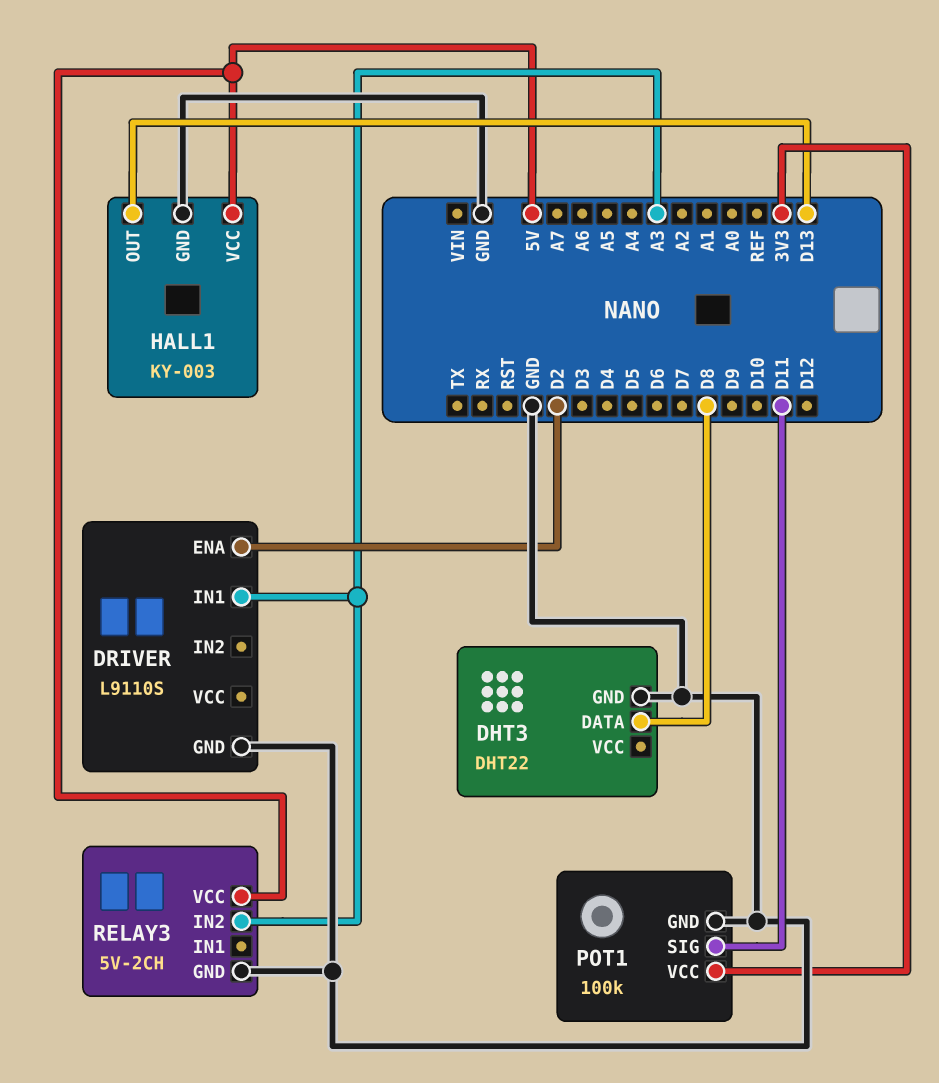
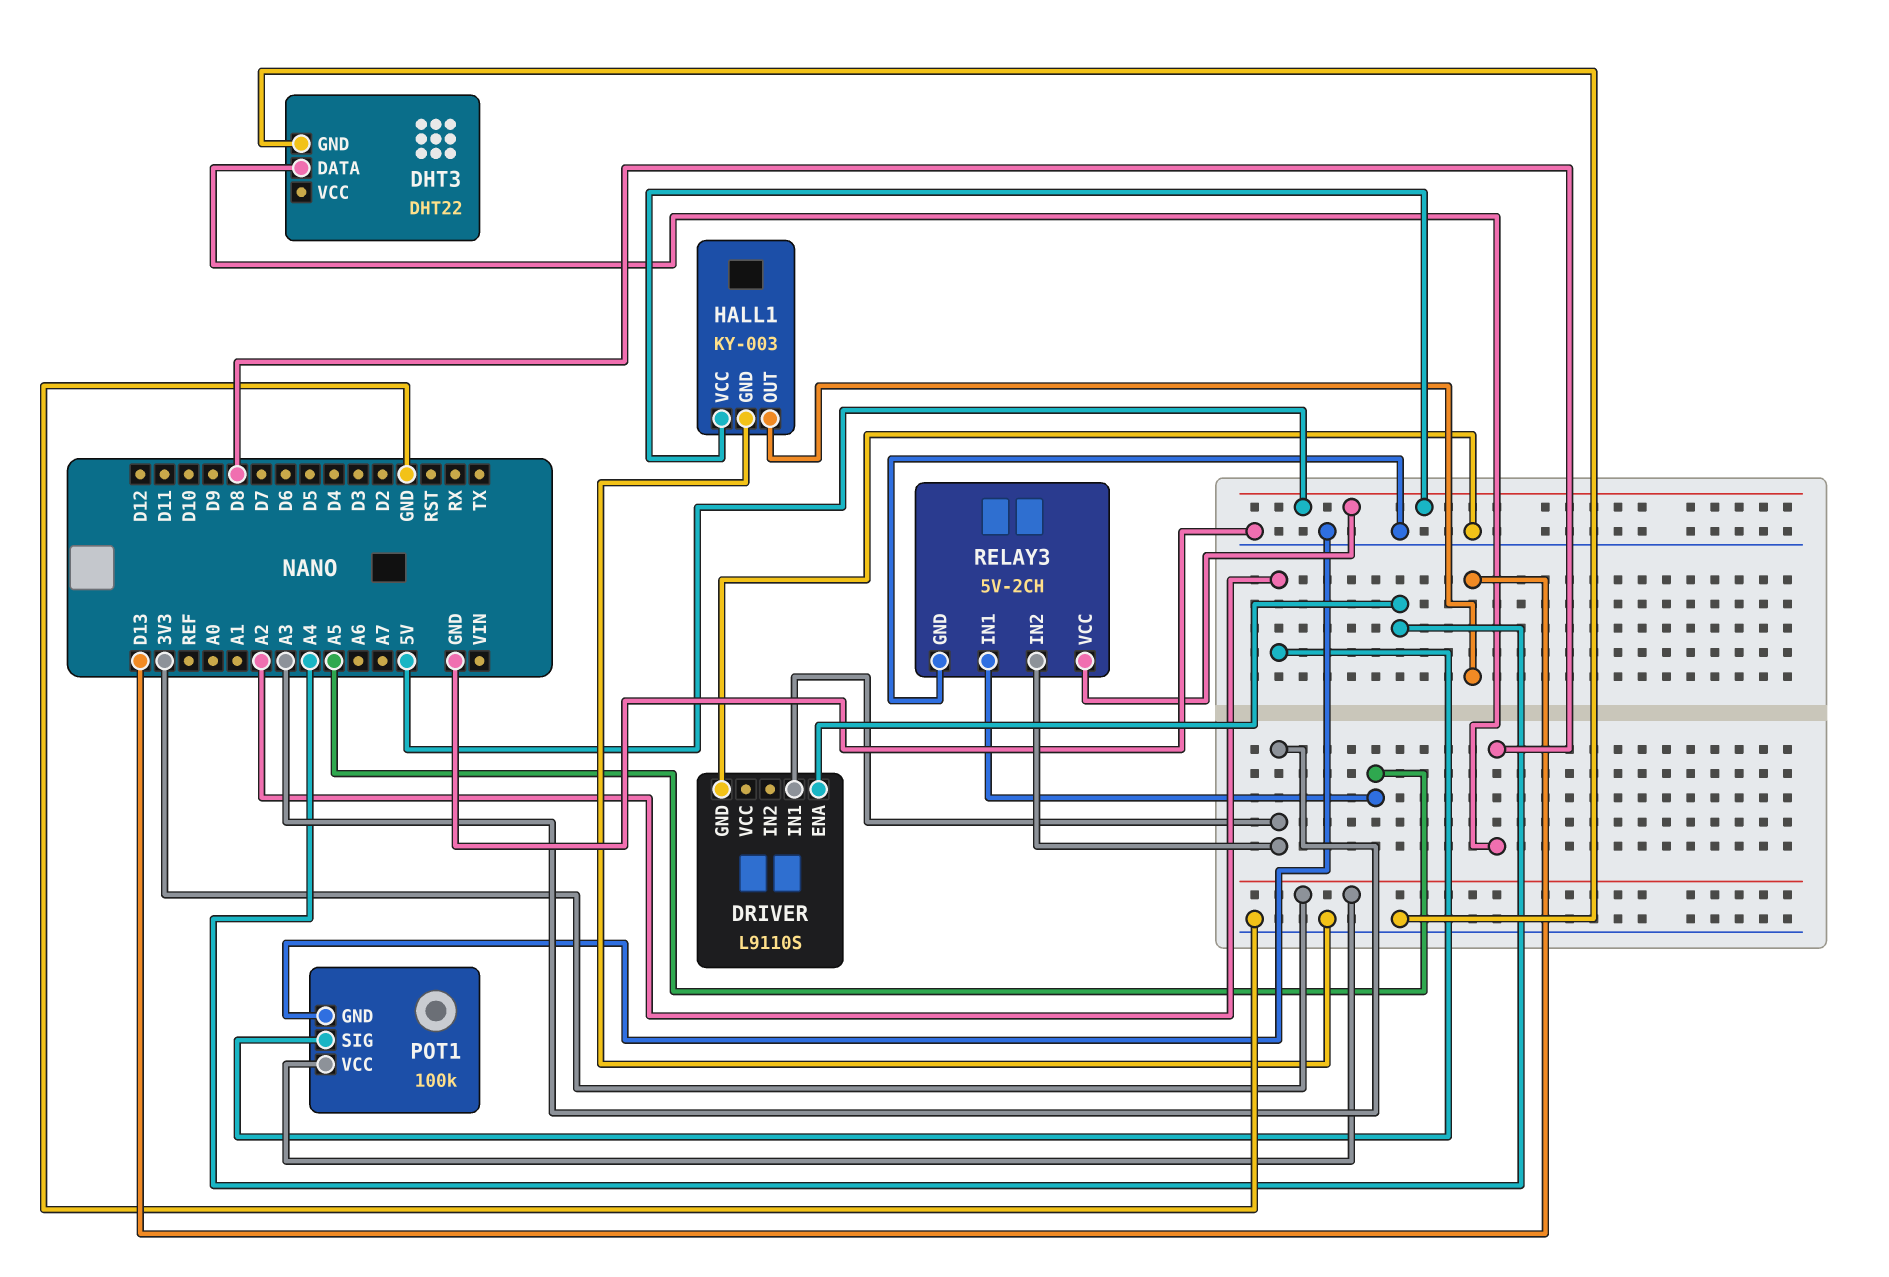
DRIVER pin ENA: D2 -> A4
POT1 pin SIG: D11 -> A2
RELAY3 pin IN1: none -> A5

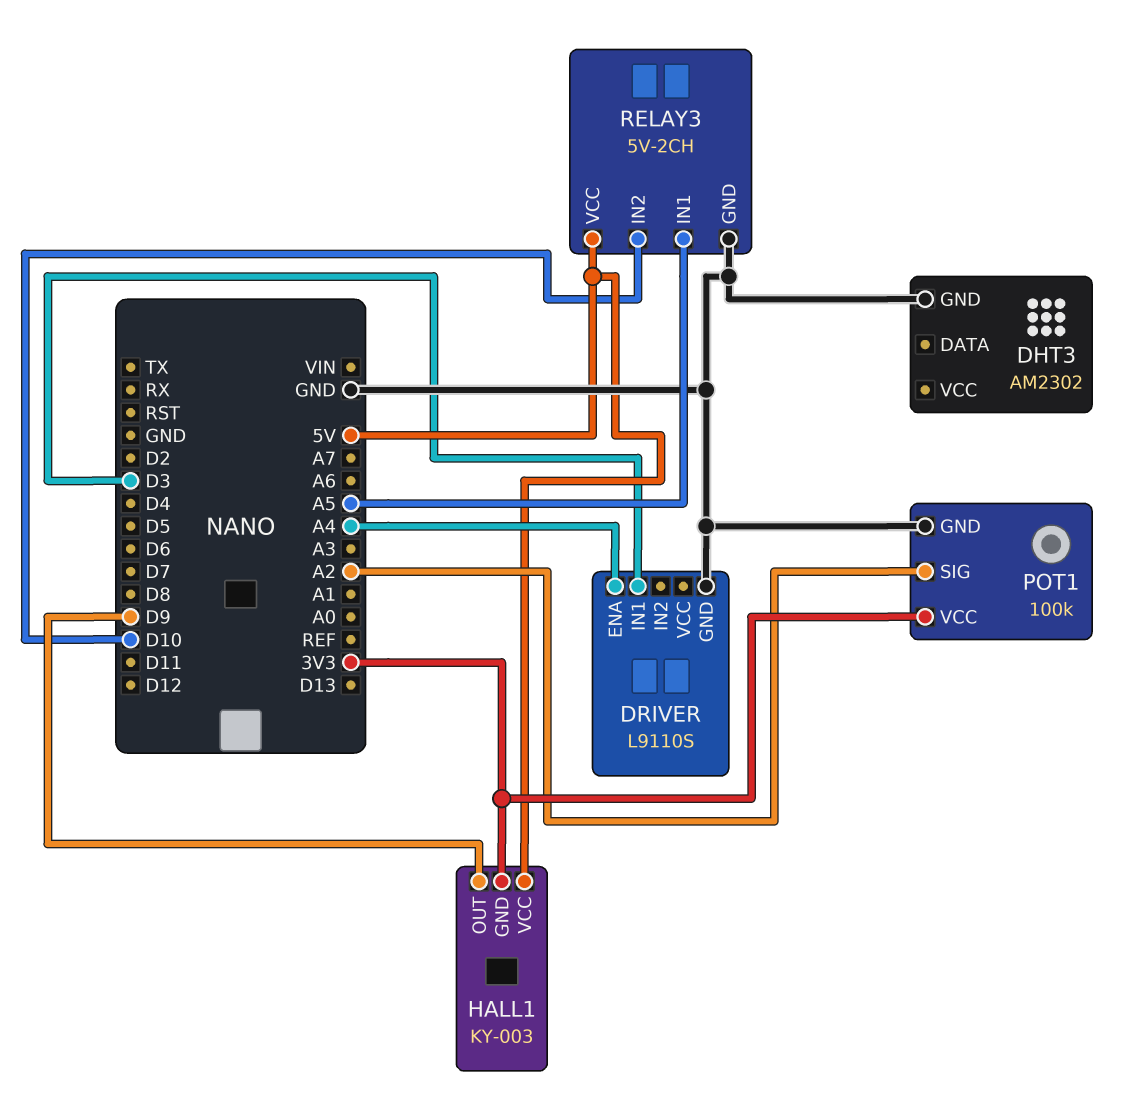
DHT3: DHT22 -> AM2302
DHT3 pin DATA: D8 -> none
DRIVER pin IN1: A3 -> D3
HALL1 pin GND: GND -> 3V3
HALL1 pin OUT: D13 -> D9
RELAY3 pin IN2: A3 -> D10

